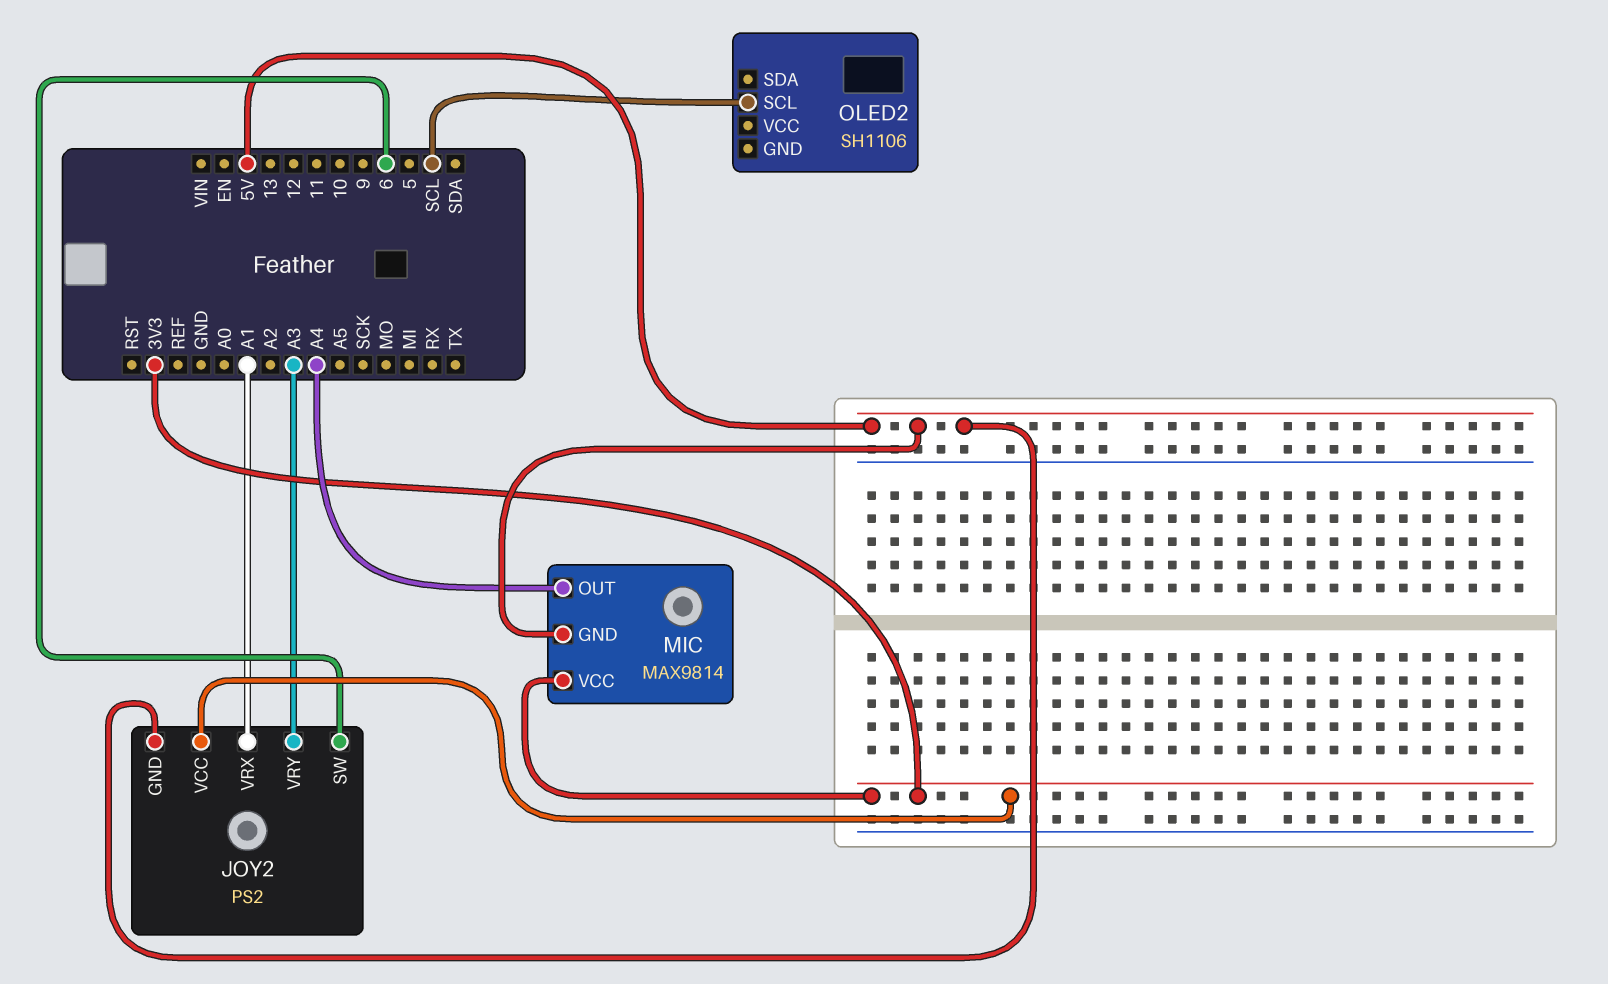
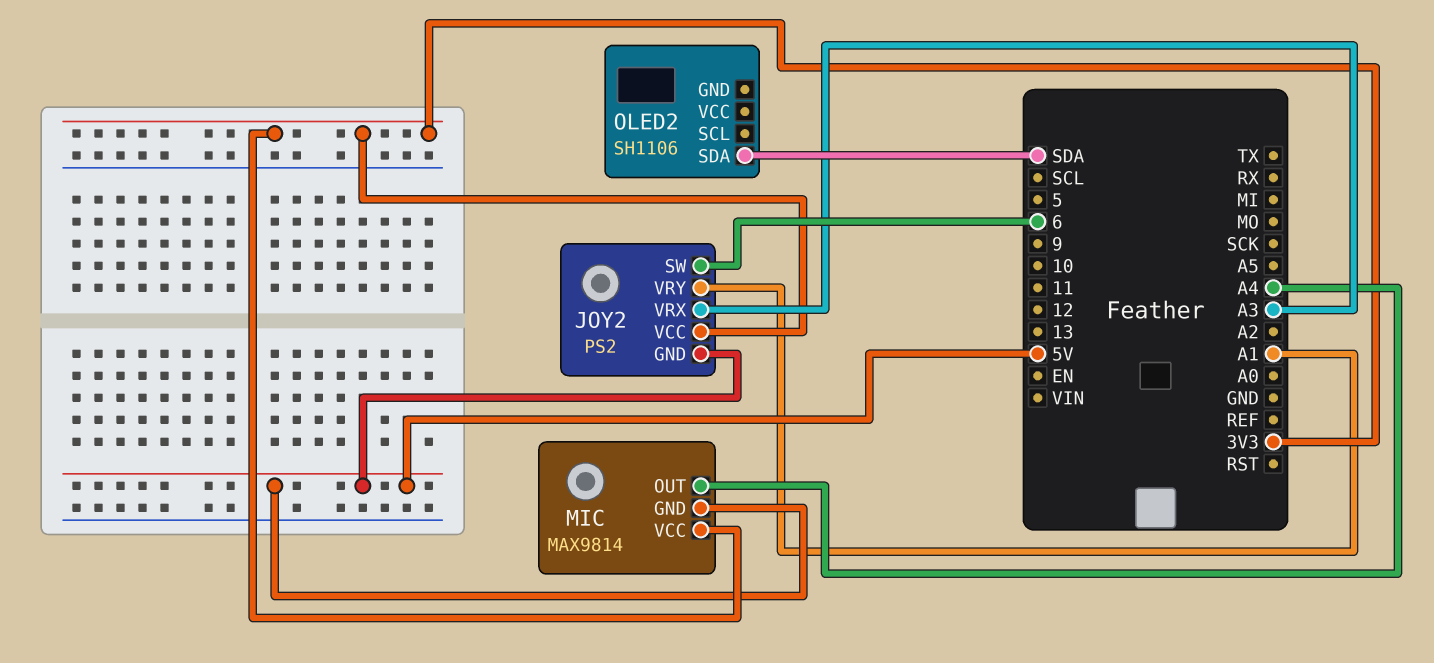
JOY2 pin VRX: A1 -> A3
JOY2 pin VRY: A3 -> A1
OLED2 pin SCL: SCL -> none
OLED2 pin SDA: none -> SDA

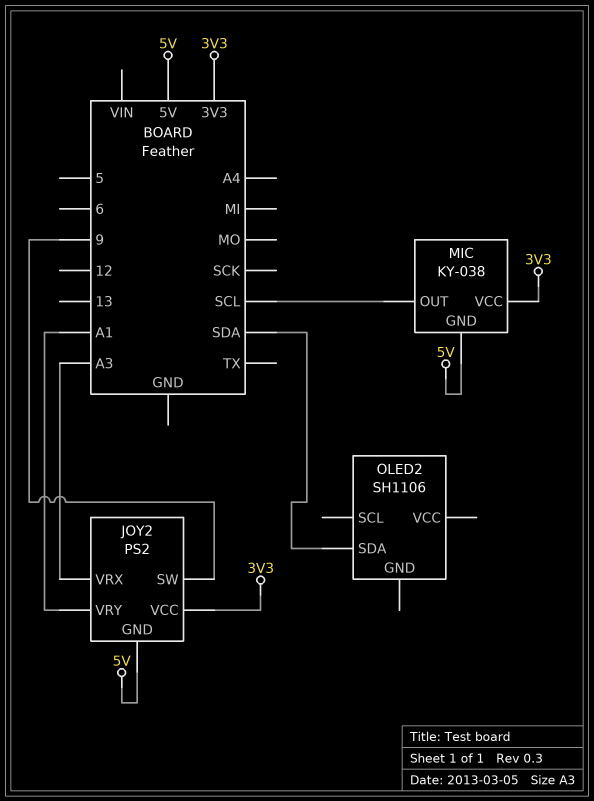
JOY2 pin SW: 6 -> 9
MIC: MAX9814 -> KY-038
MIC pin OUT: A4 -> SCL

